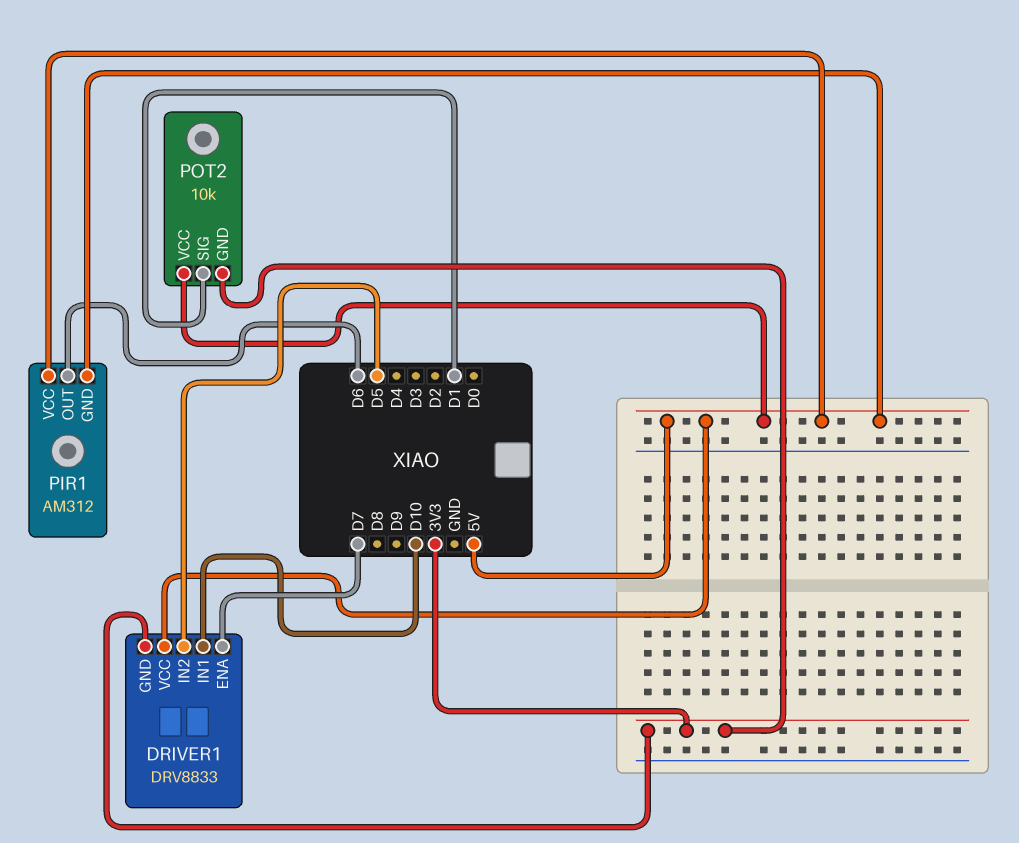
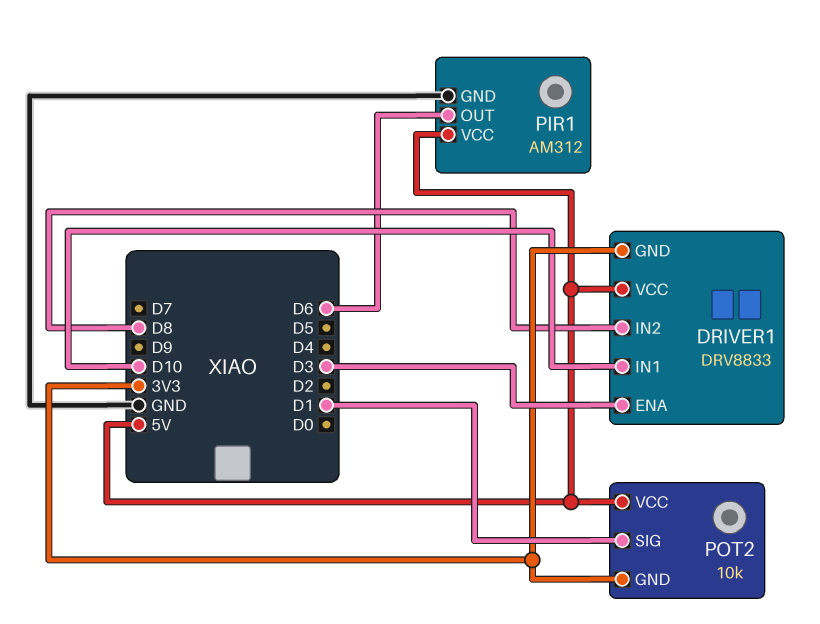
DRIVER1 pin ENA: D7 -> D3
DRIVER1 pin IN2: D5 -> D8
PIR1 pin GND: 5V -> GND

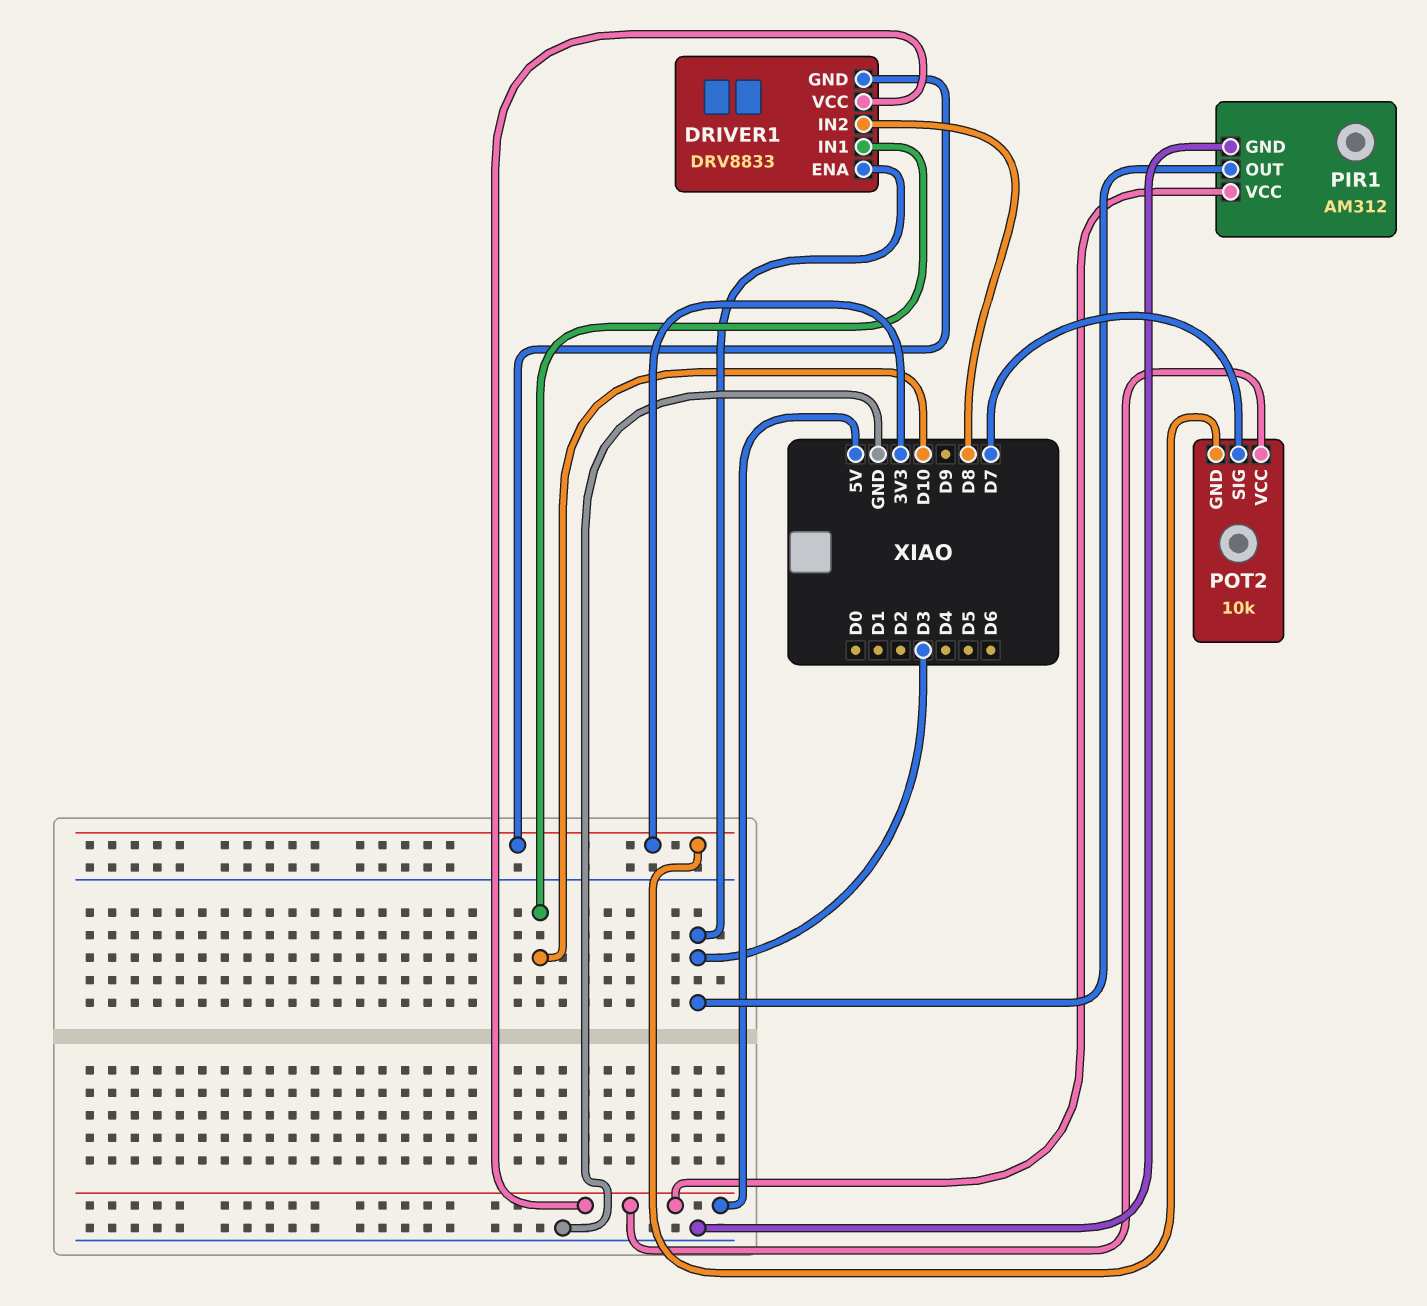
PIR1 pin OUT: D6 -> D3
POT2 pin SIG: D1 -> D7

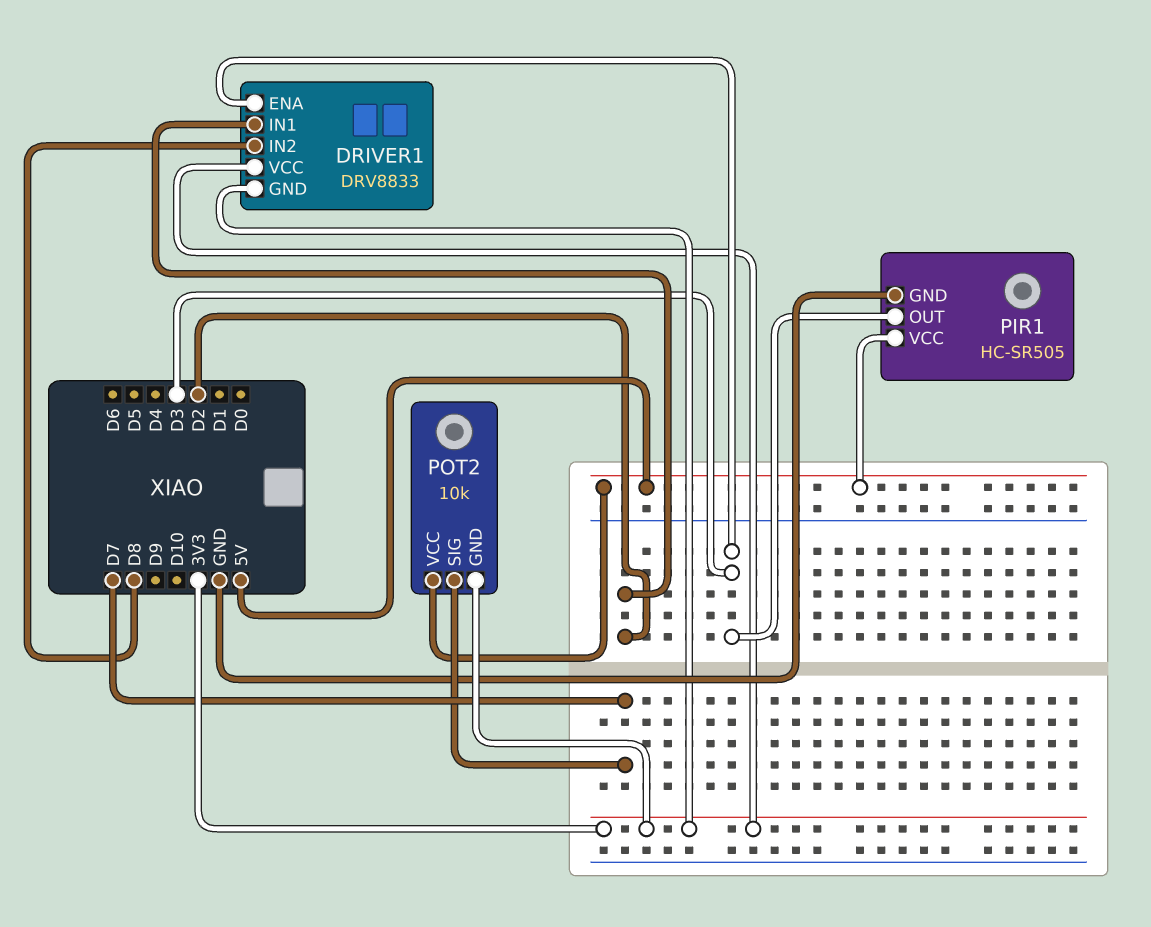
DRIVER1 pin IN1: D10 -> D2
DRIVER1 pin VCC: 5V -> 3V3
PIR1: AM312 -> HC-SR505

